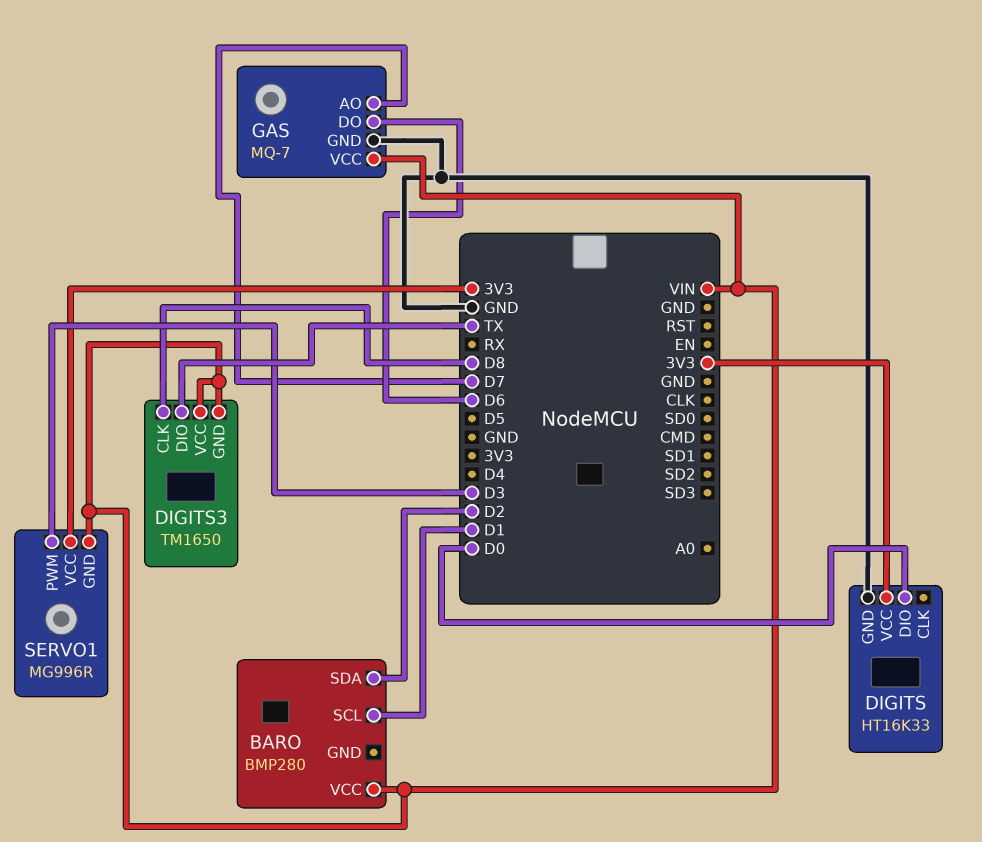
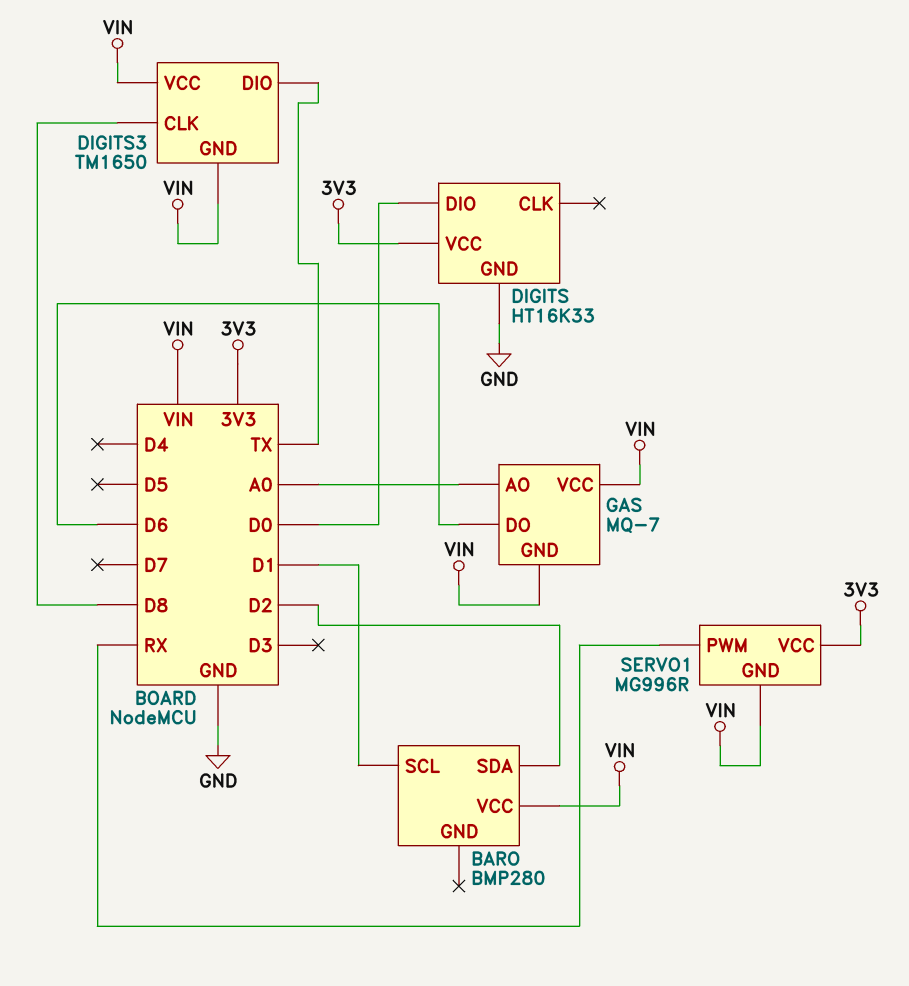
GAS pin AO: D7 -> A0
GAS pin GND: GND -> VIN
SERVO1 pin PWM: D3 -> RX

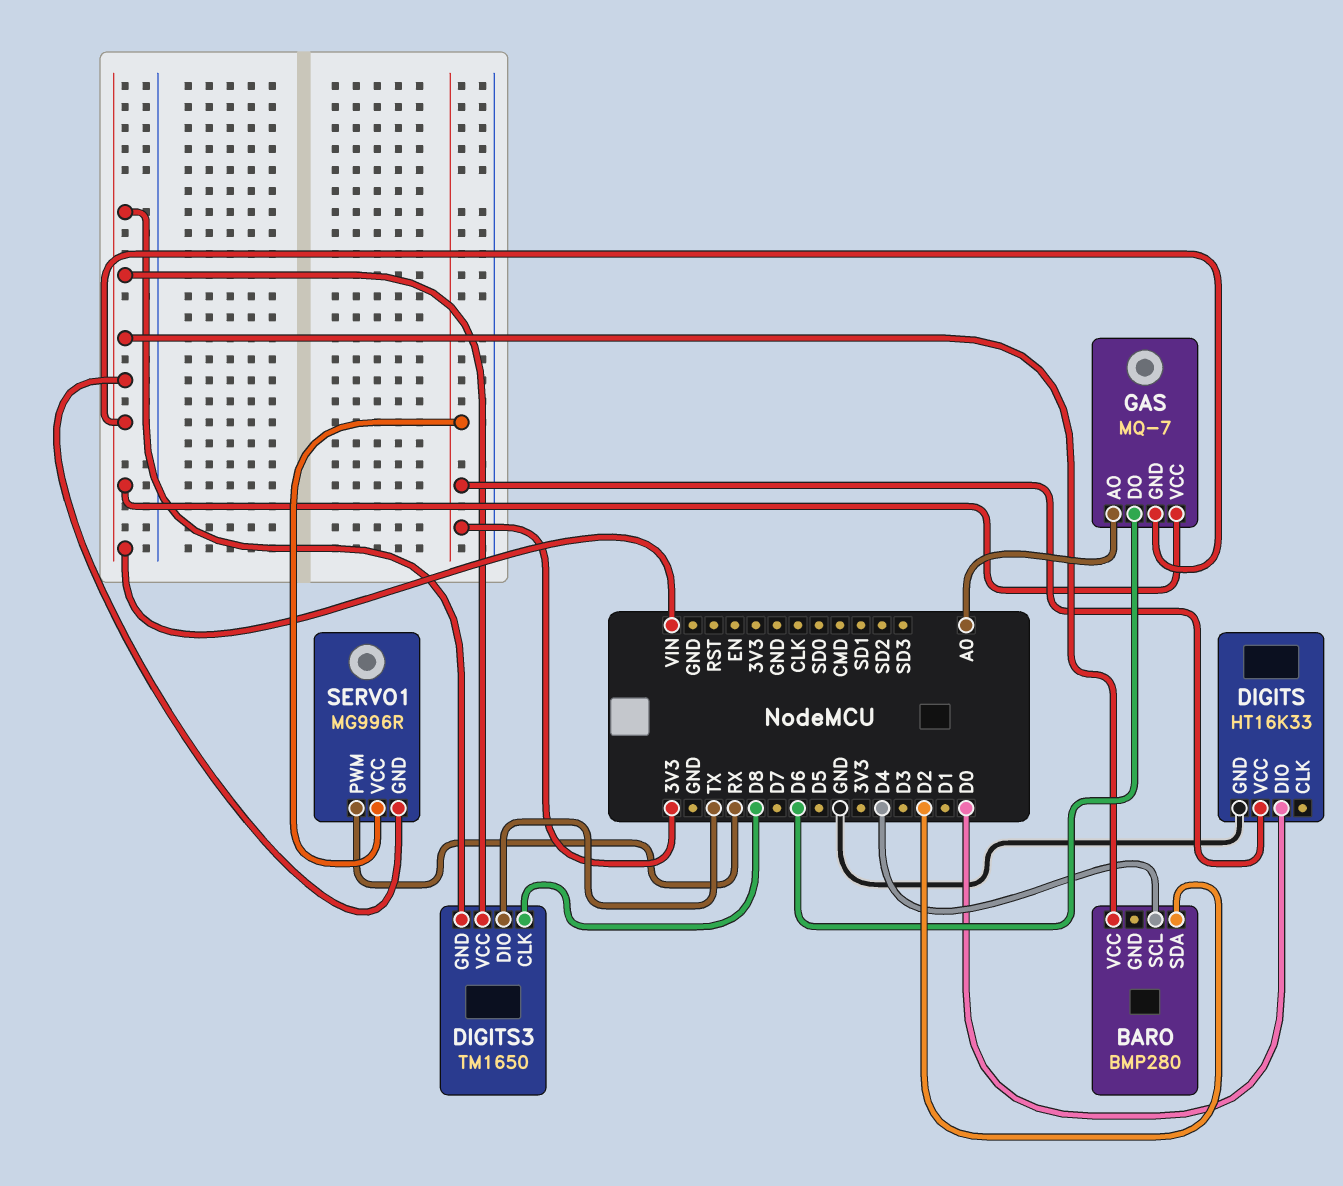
BARO pin SCL: D1 -> D4

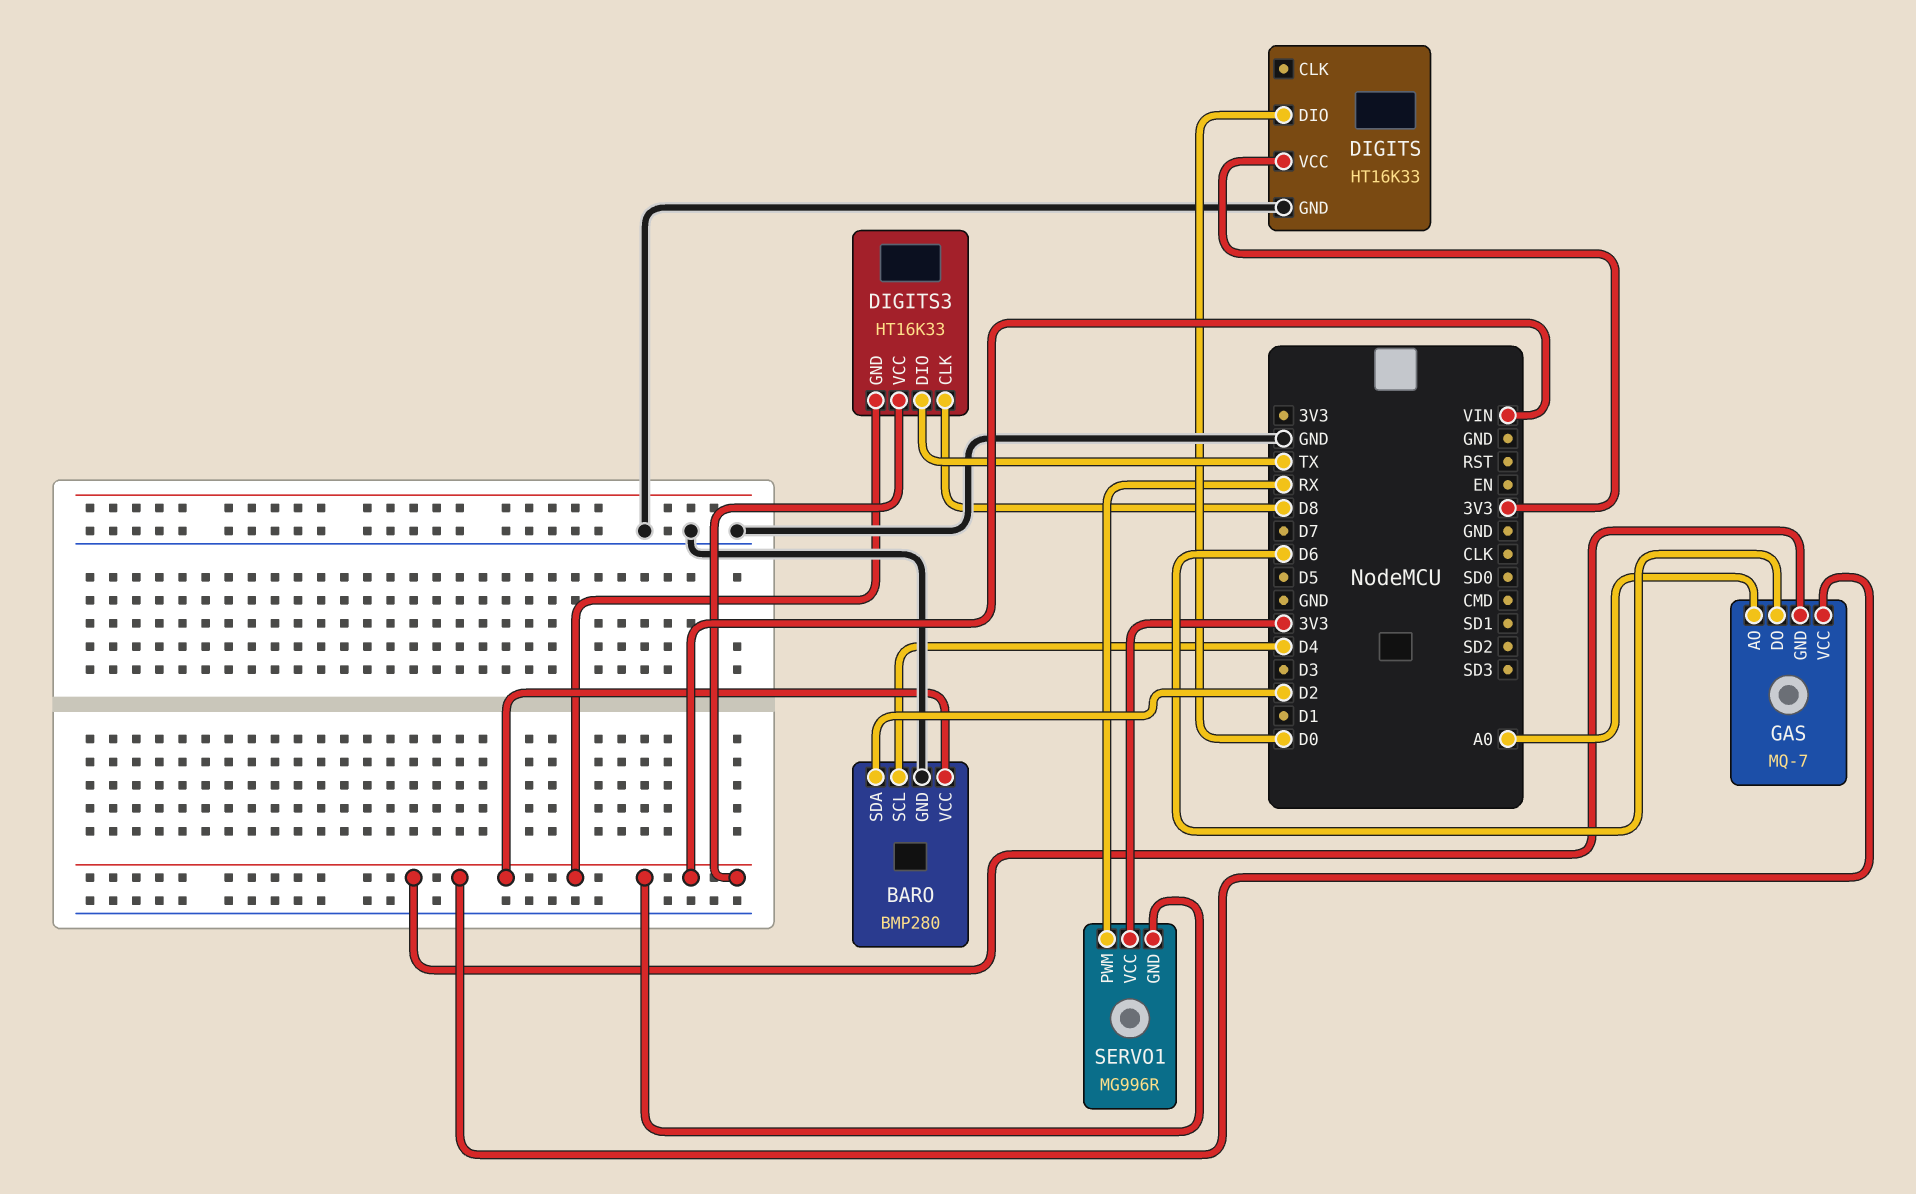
BARO pin GND: none -> GND
DIGITS3: TM1650 -> HT16K33

